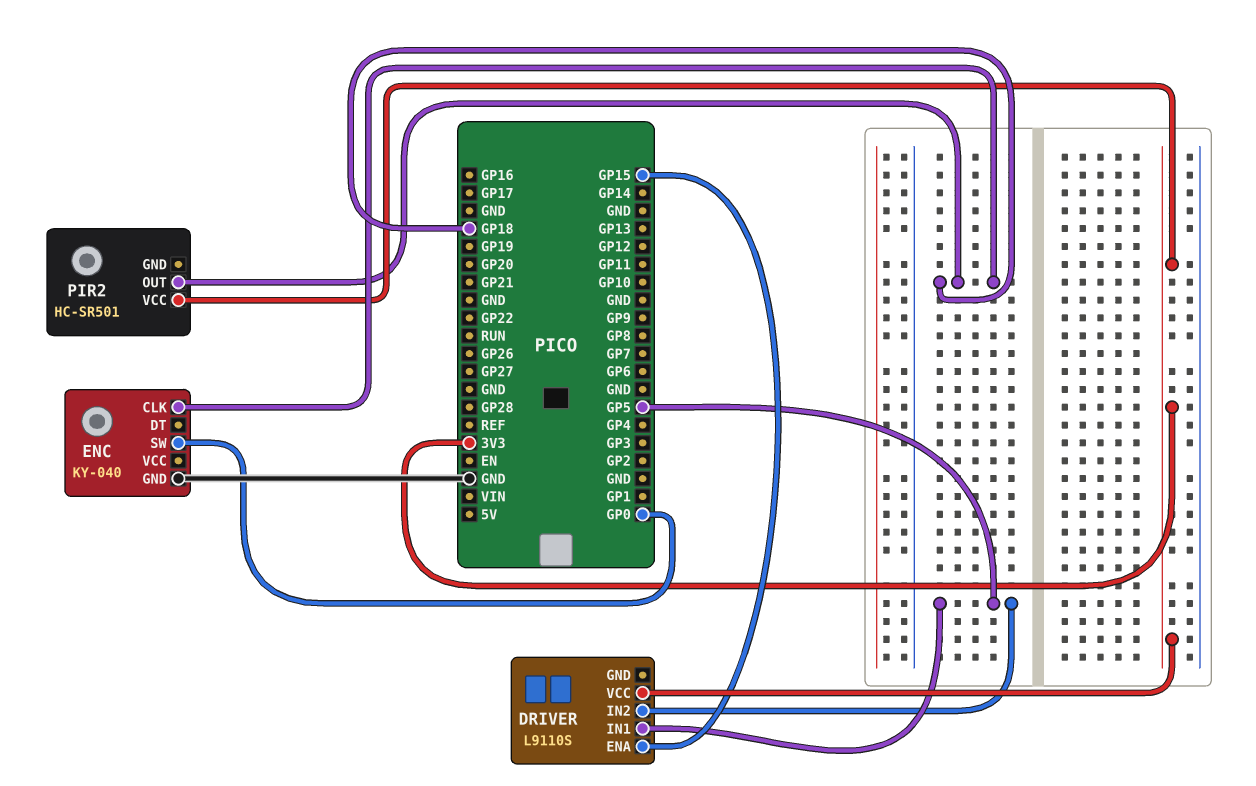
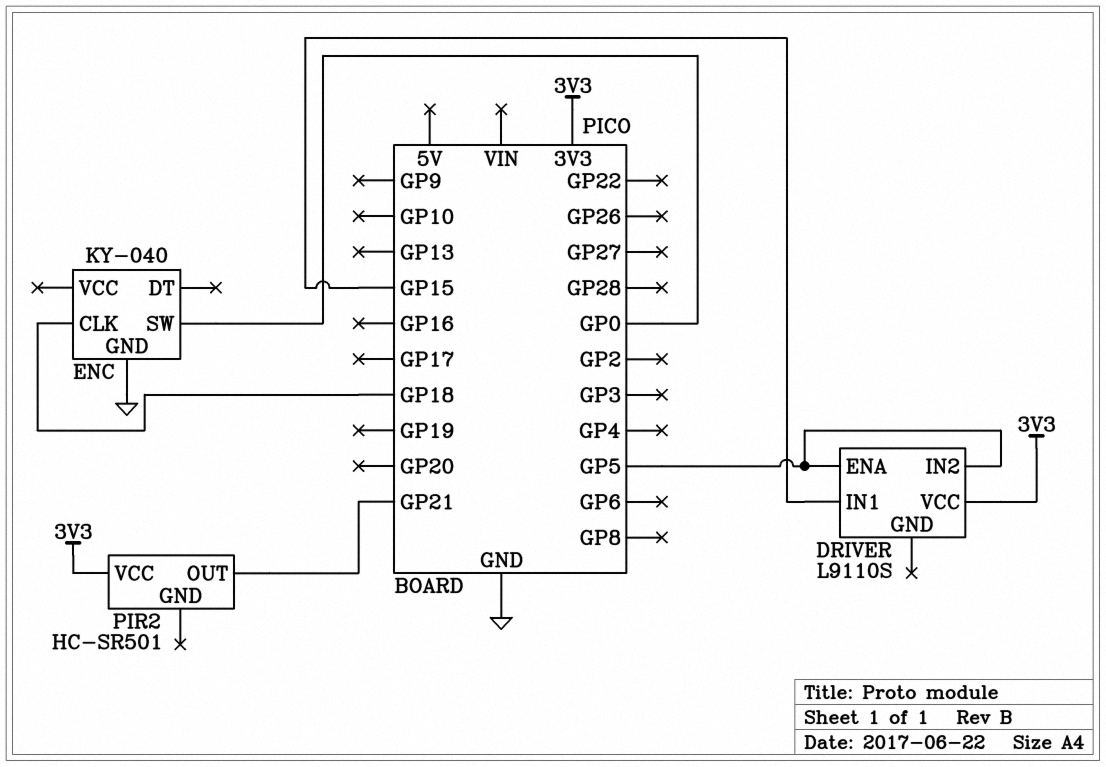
DRIVER pin ENA: GP15 -> GP5
DRIVER pin IN1: GP5 -> GP15
PIR2 pin OUT: GP18 -> GP21

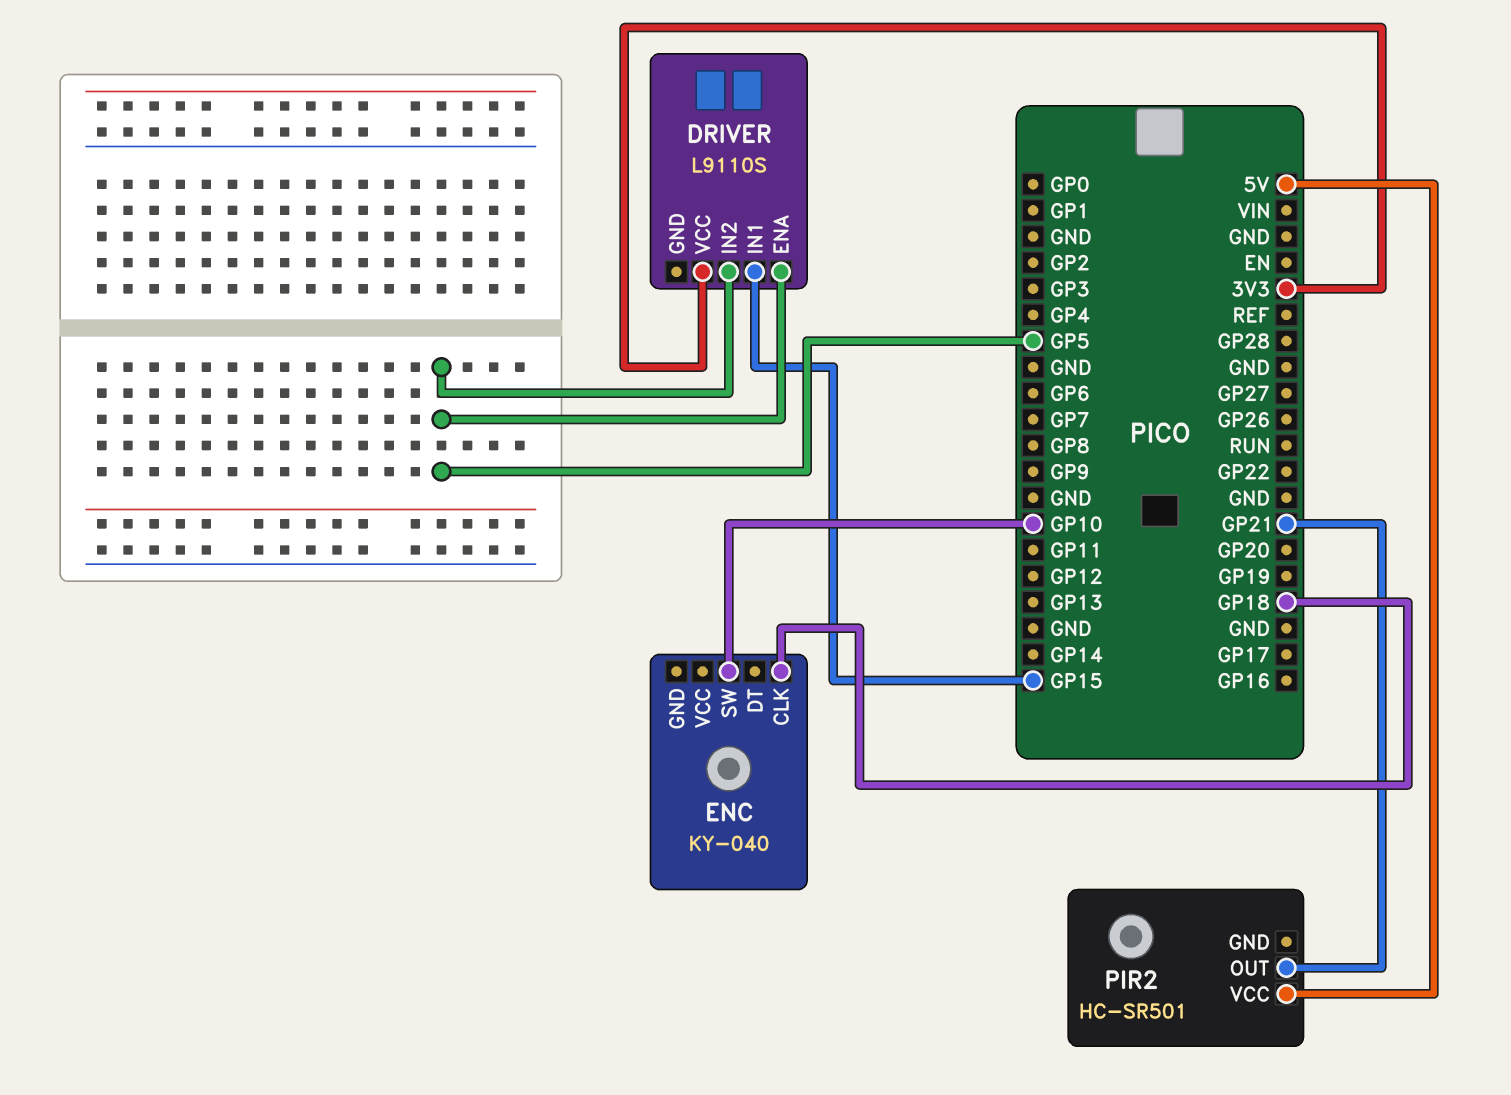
ENC pin GND: GND -> none
ENC pin SW: GP0 -> GP10
PIR2 pin VCC: 3V3 -> 5V

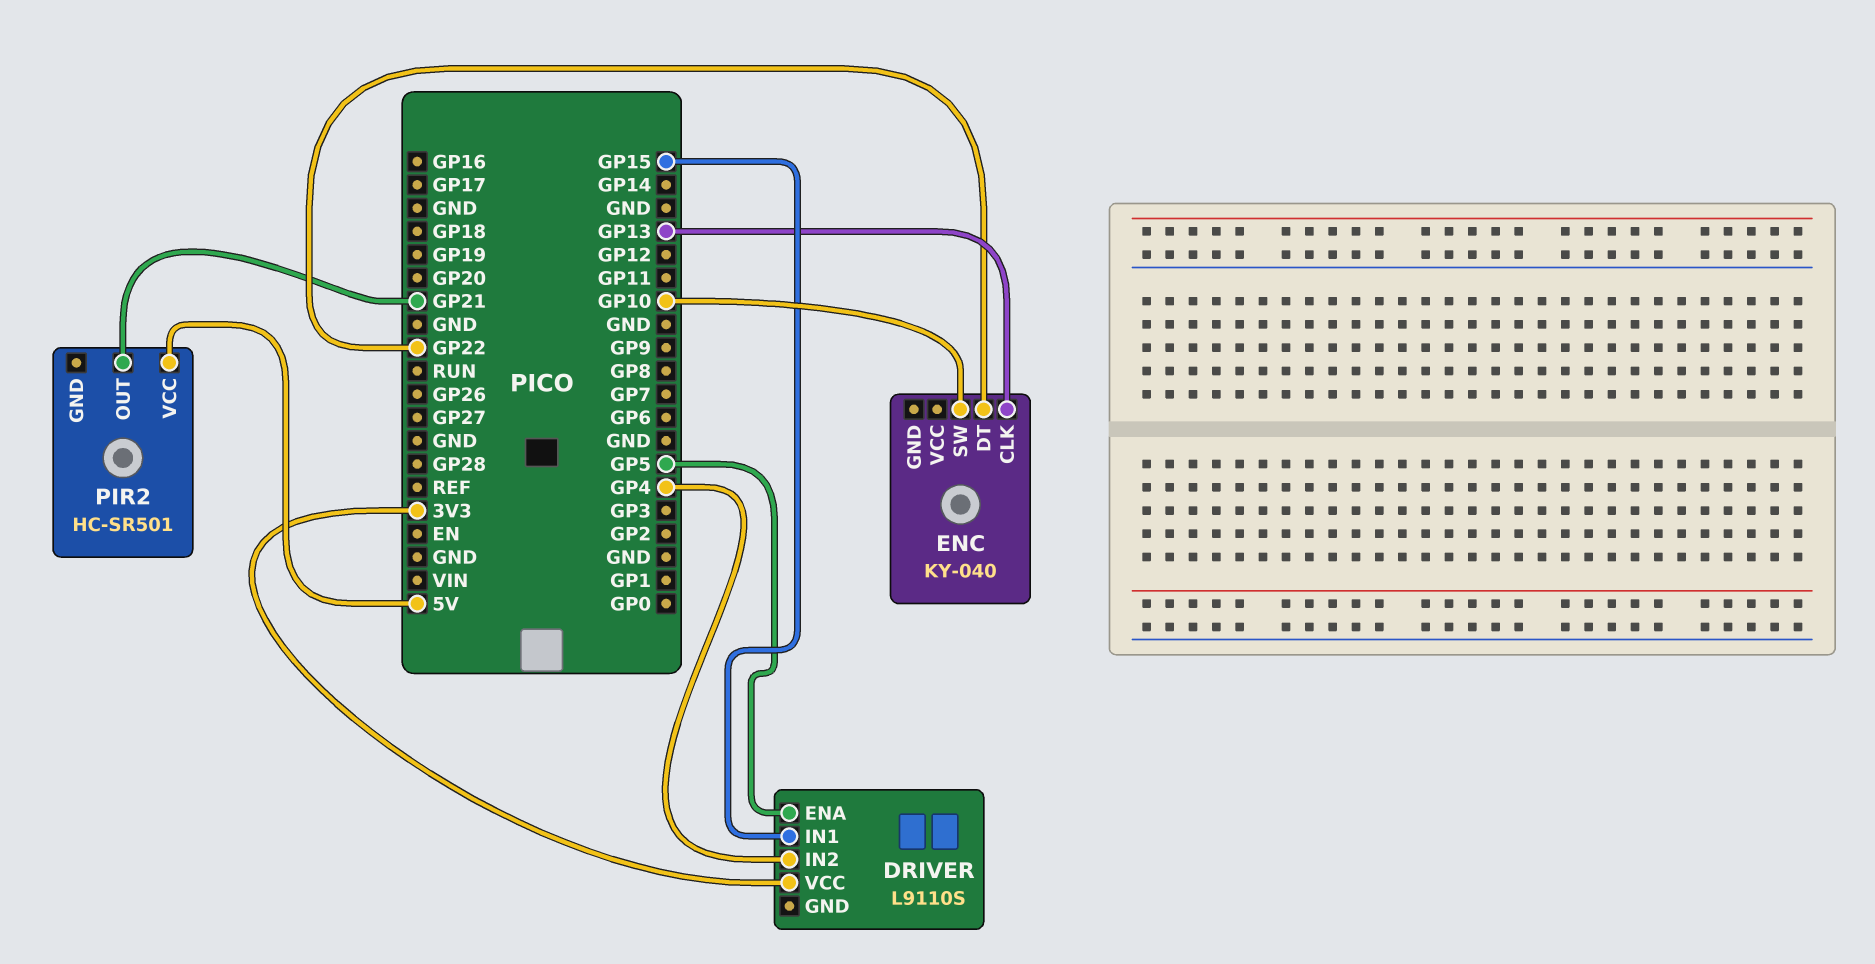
DRIVER pin IN2: GP5 -> GP4
ENC pin CLK: GP18 -> GP13
ENC pin DT: none -> GP22

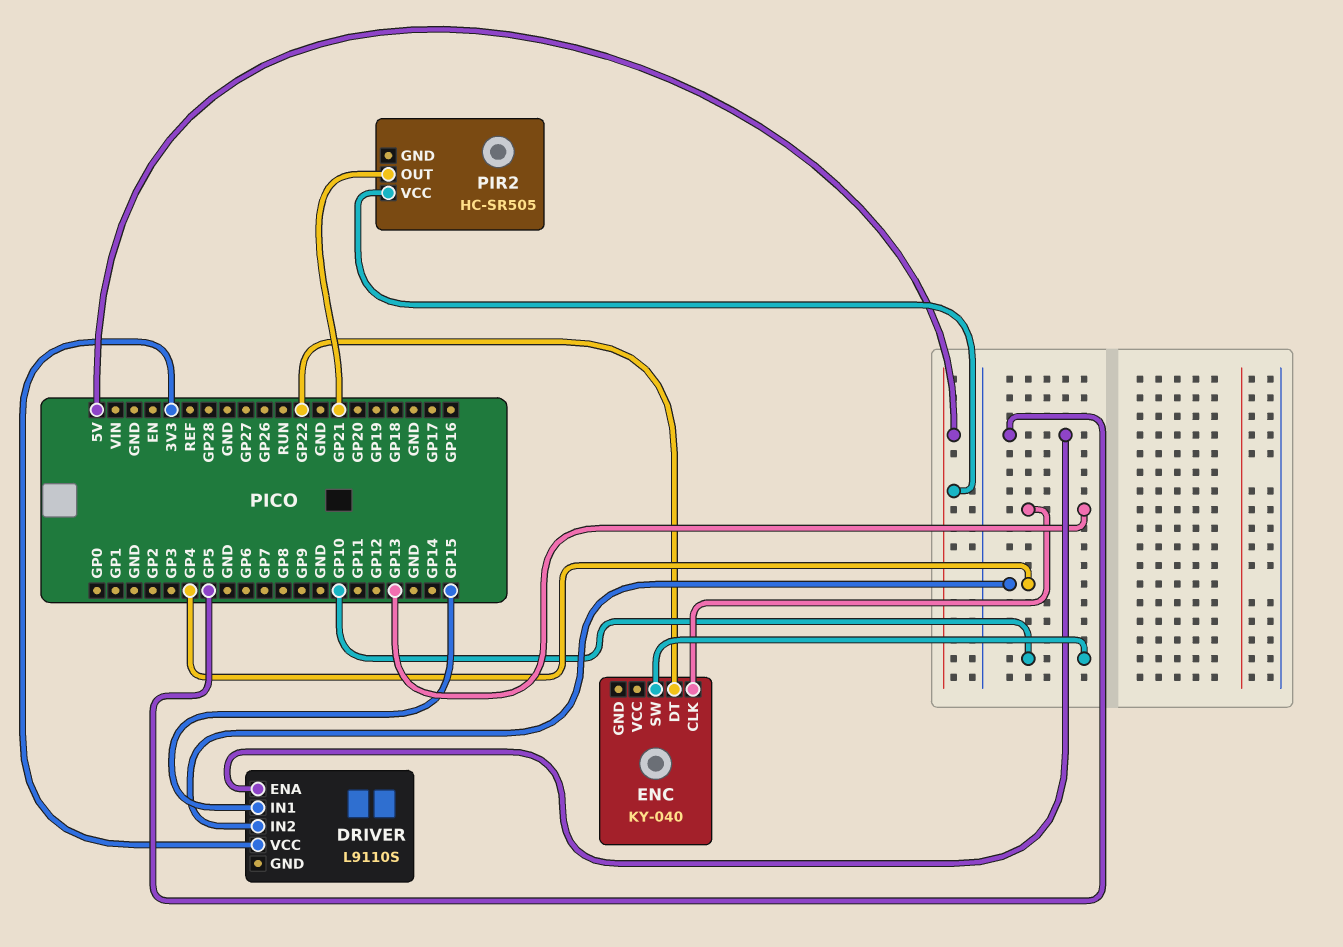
PIR2: HC-SR501 -> HC-SR505

